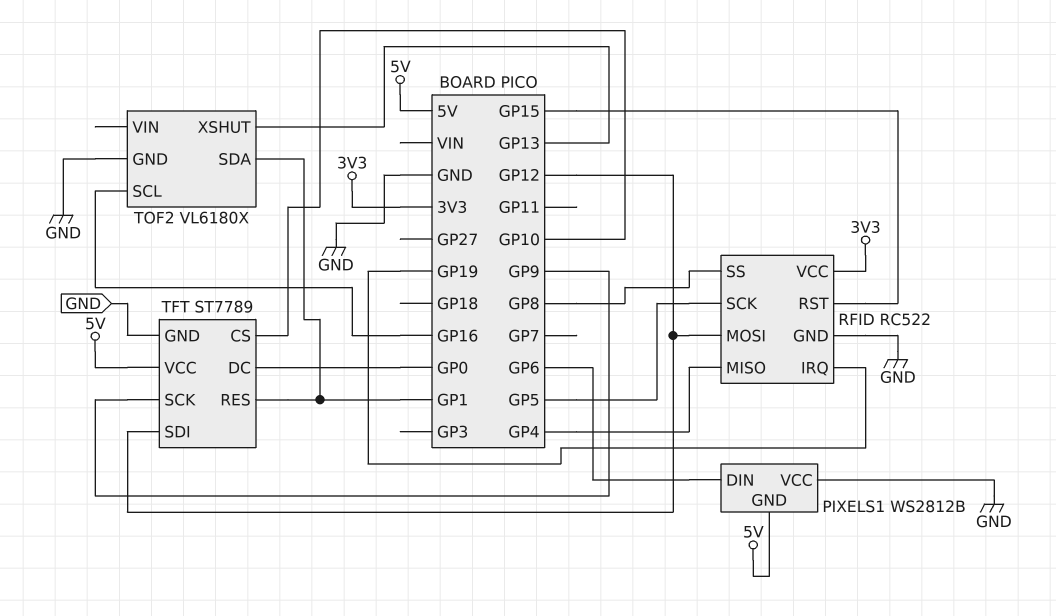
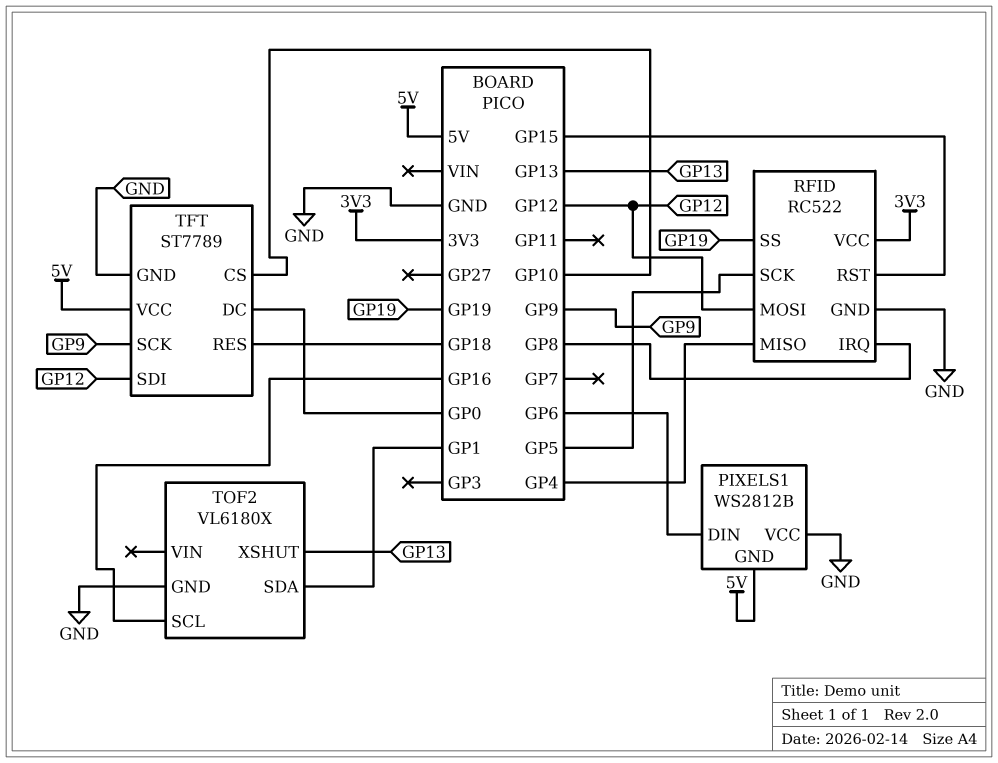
RFID pin IRQ: GP19 -> GP8
RFID pin SS: GP8 -> GP19
TFT pin RES: GP1 -> GP18

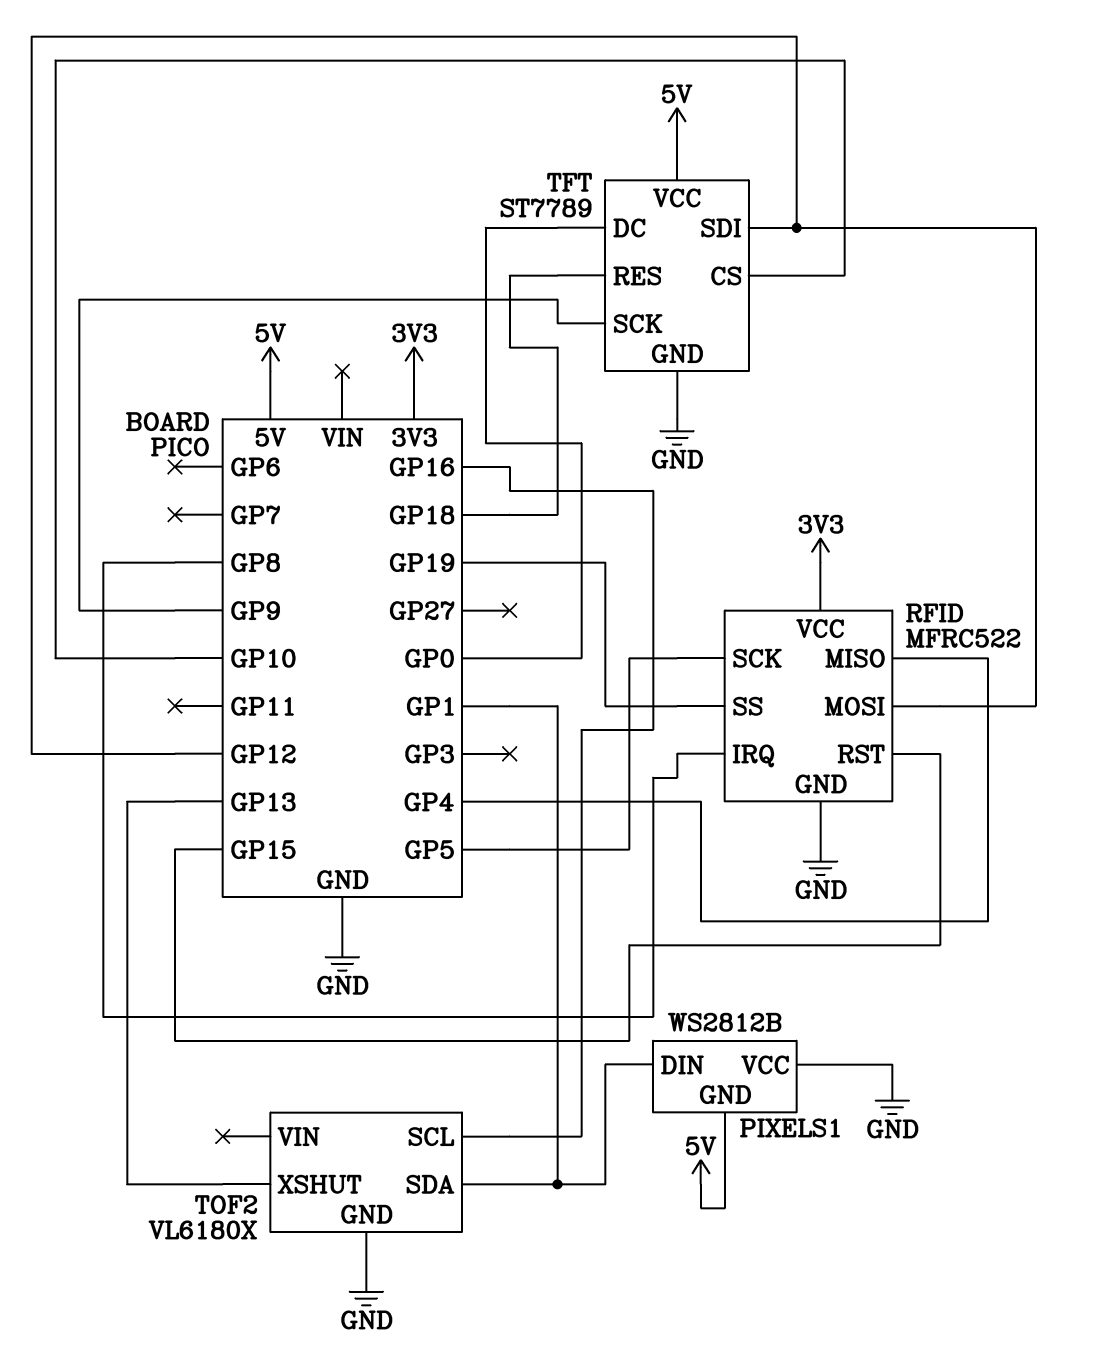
PIXELS1 pin DIN: GP6 -> GP1
RFID: RC522 -> MFRC522

